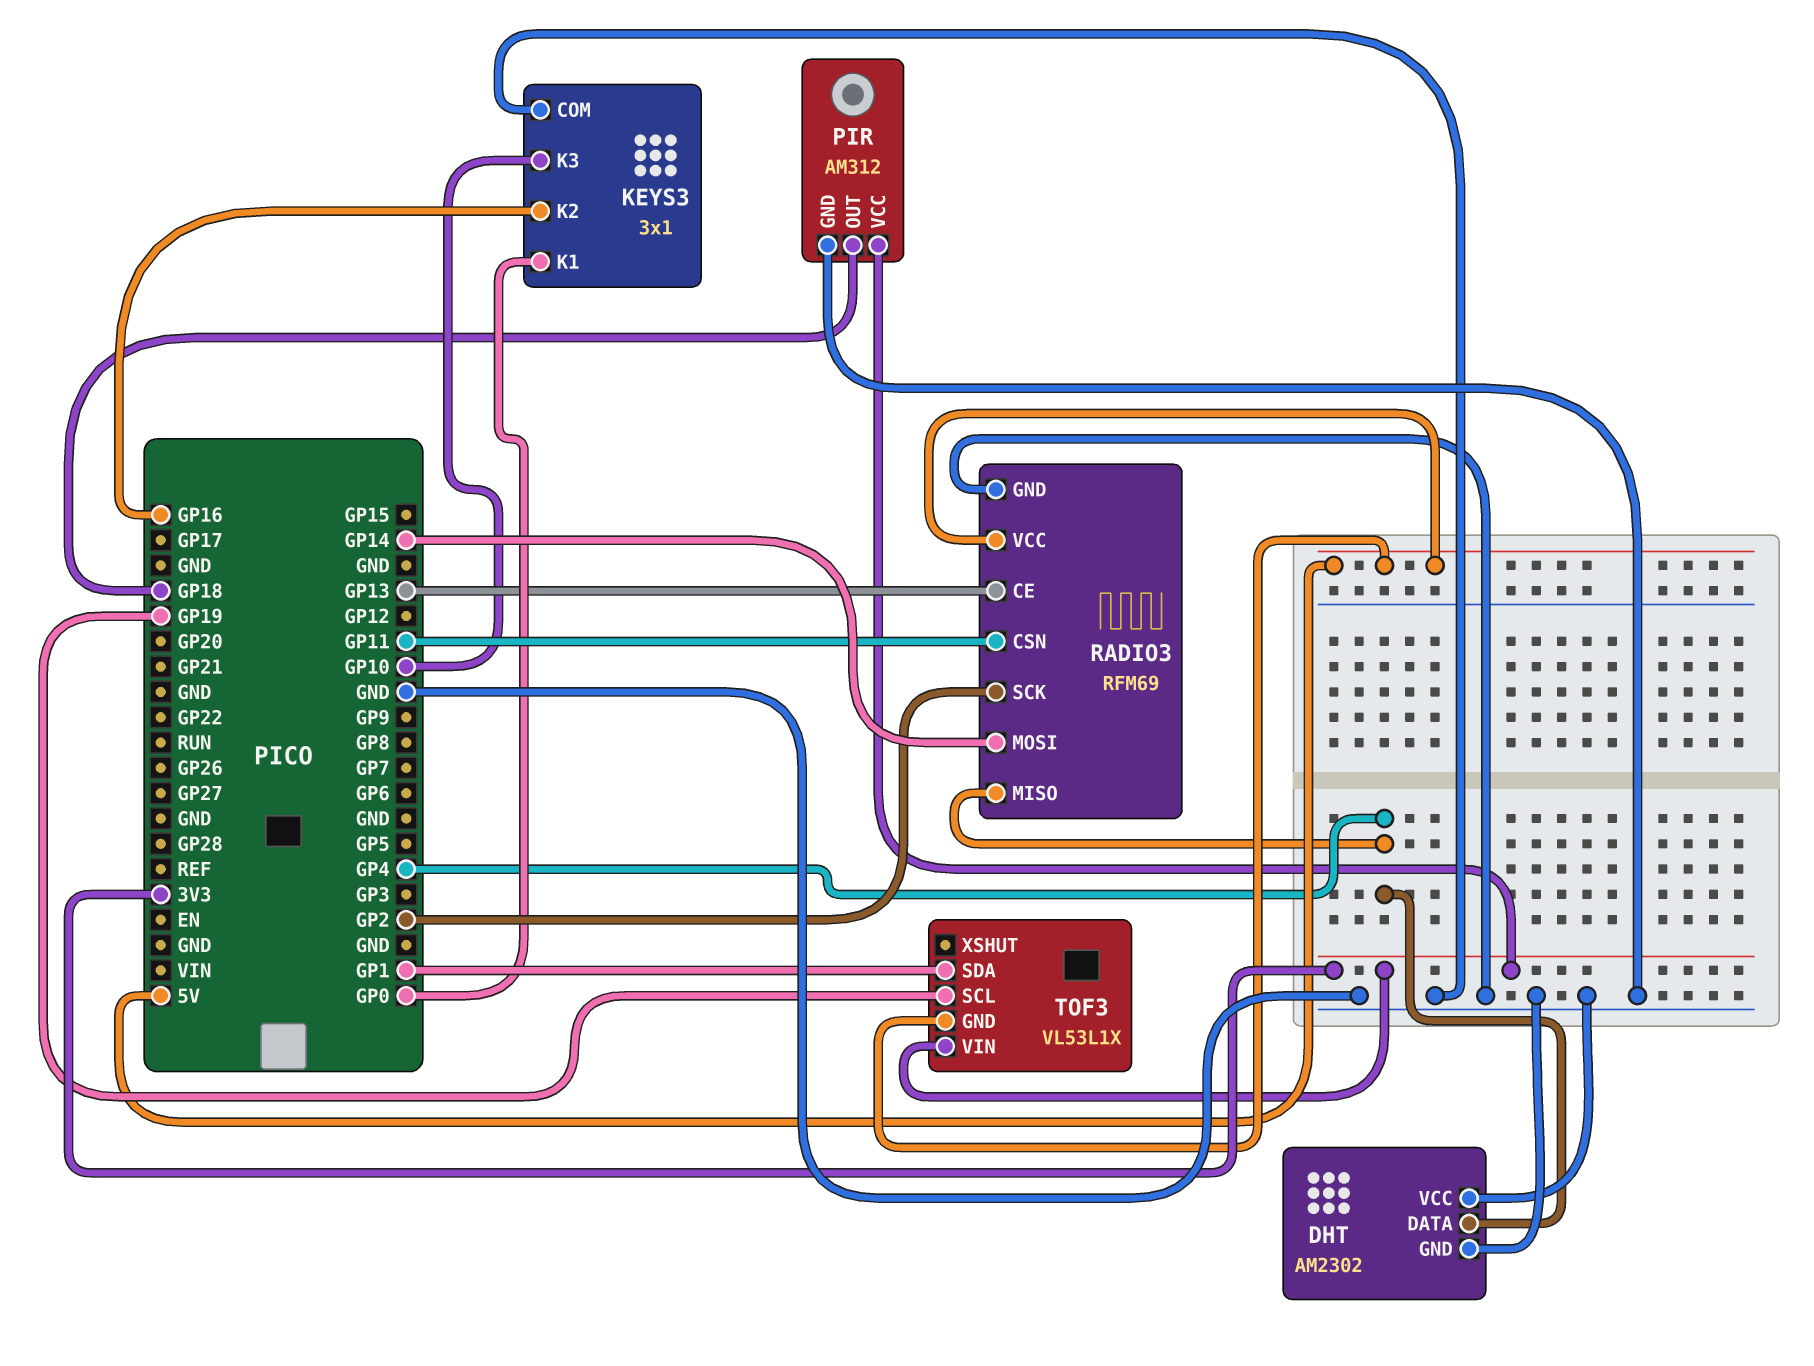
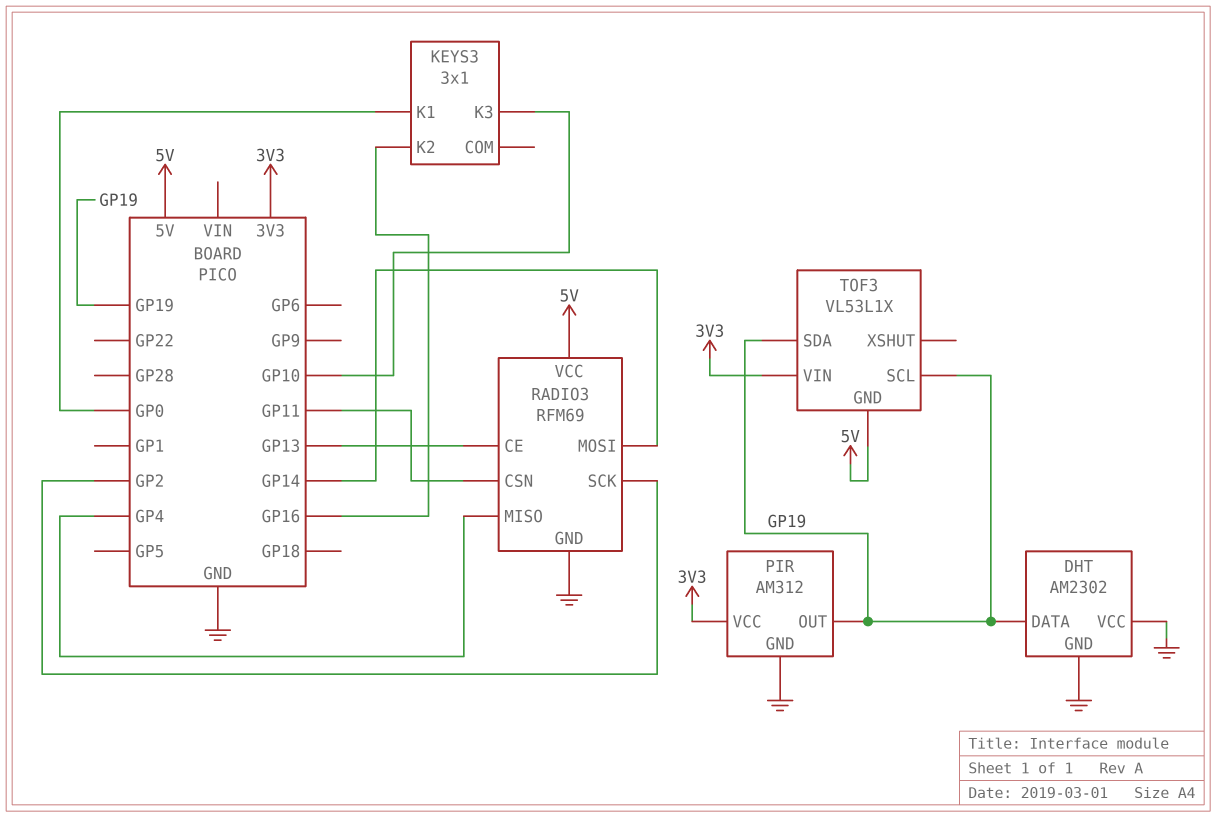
DHT pin DATA: GP4 -> GP19
KEYS3 pin COM: GND -> none
PIR pin OUT: GP18 -> GP19
TOF3 pin SDA: GP1 -> GP19

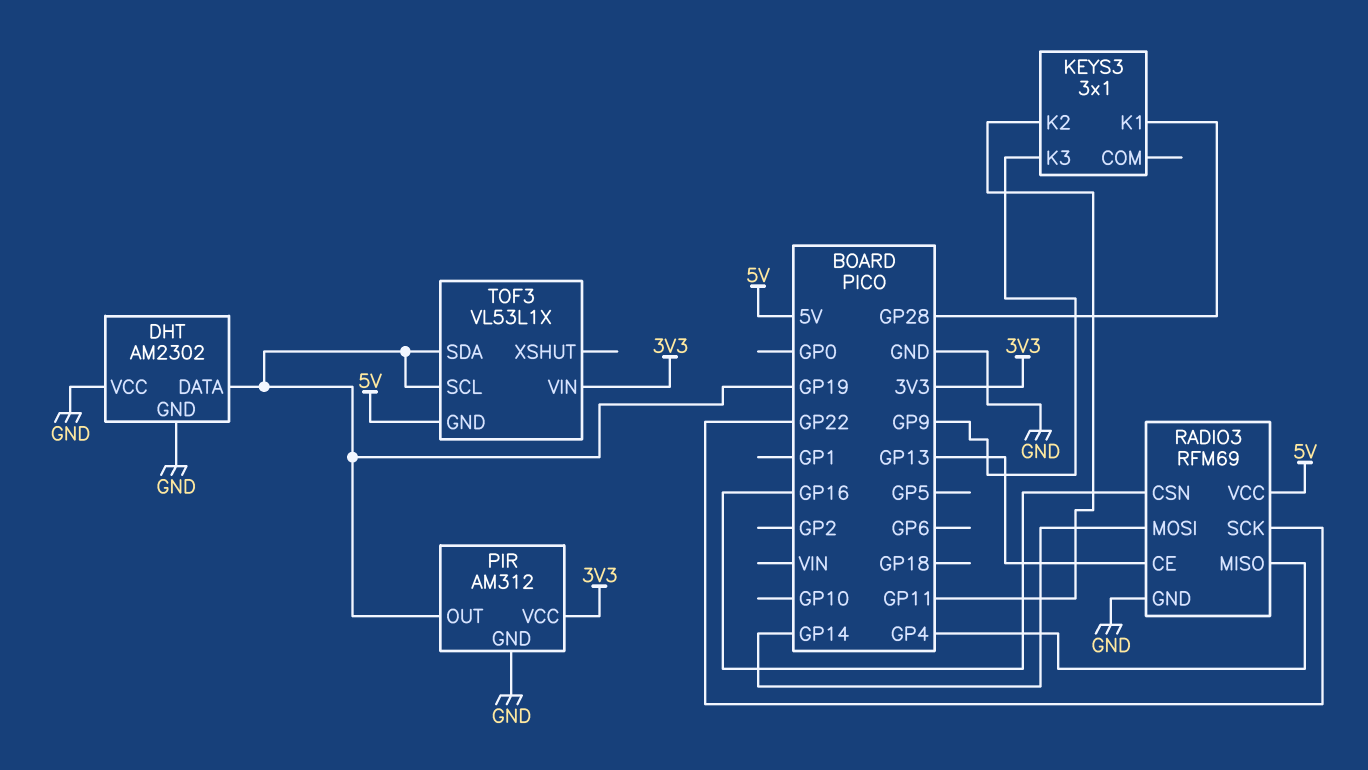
KEYS3 pin K1: GP0 -> GP28
KEYS3 pin K2: GP16 -> GP11
KEYS3 pin K3: GP10 -> GP9
RADIO3 pin CSN: GP11 -> GP16
RADIO3 pin SCK: GP2 -> GP22

